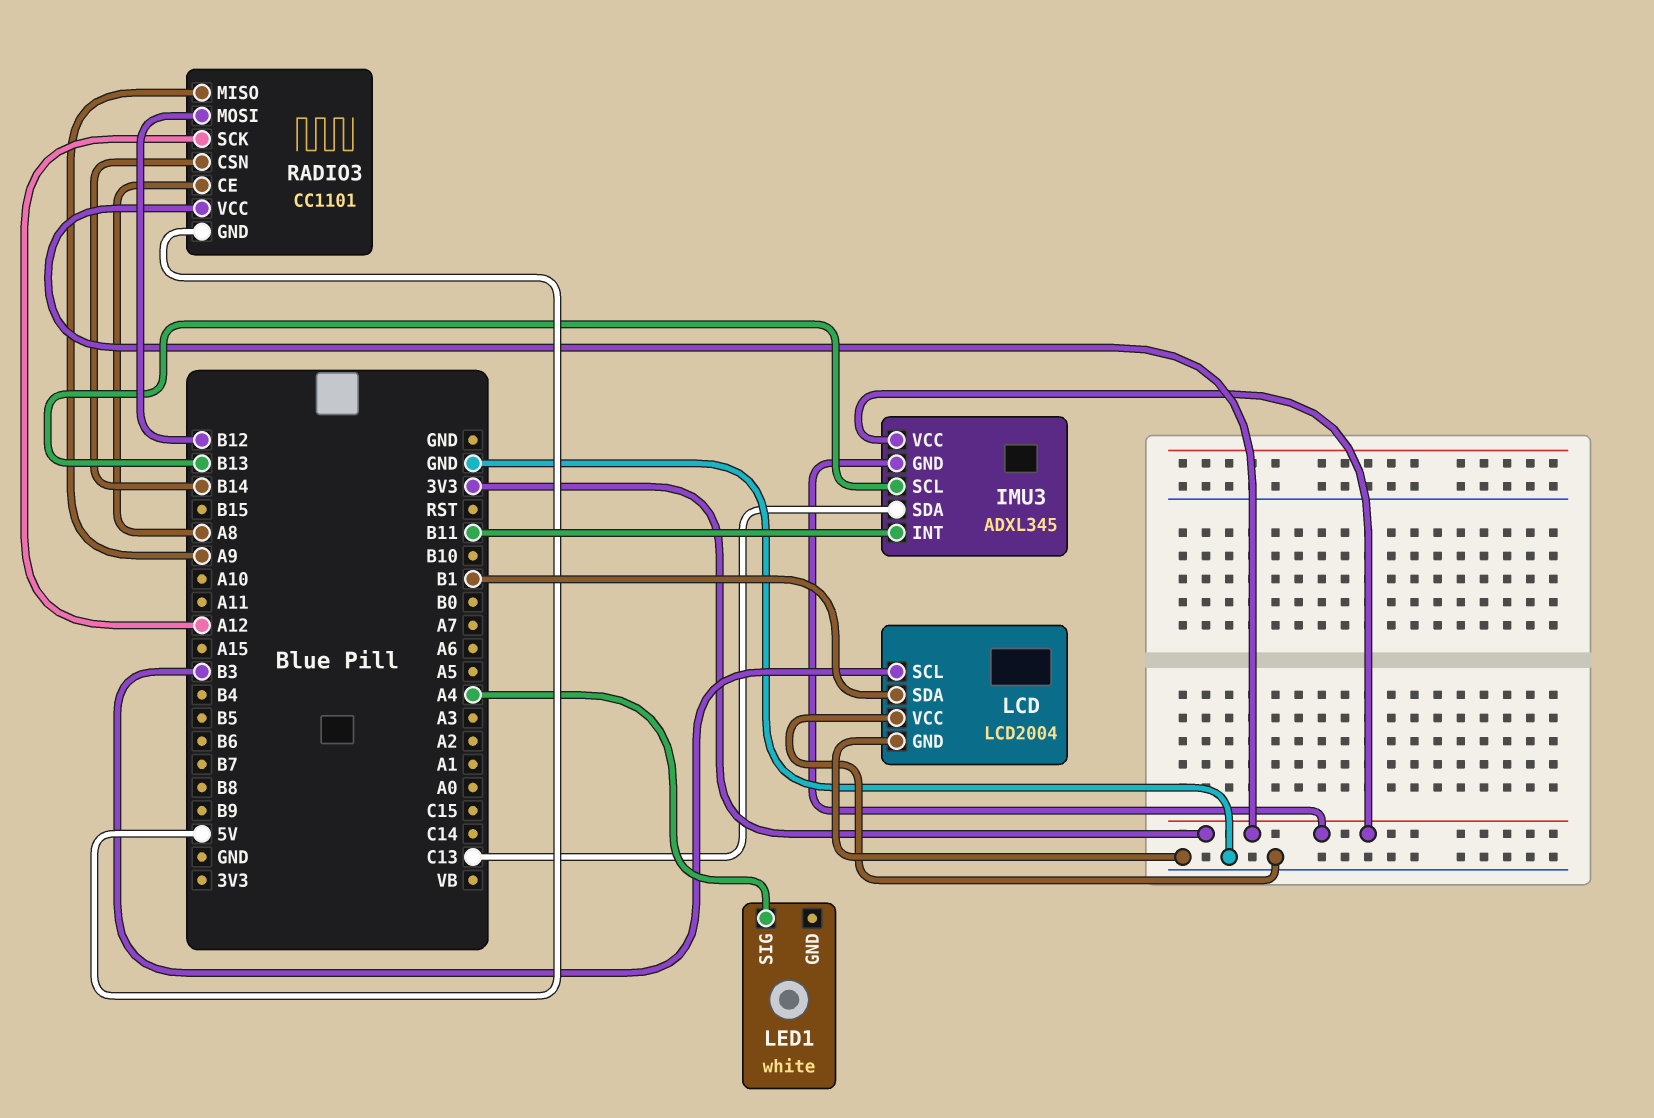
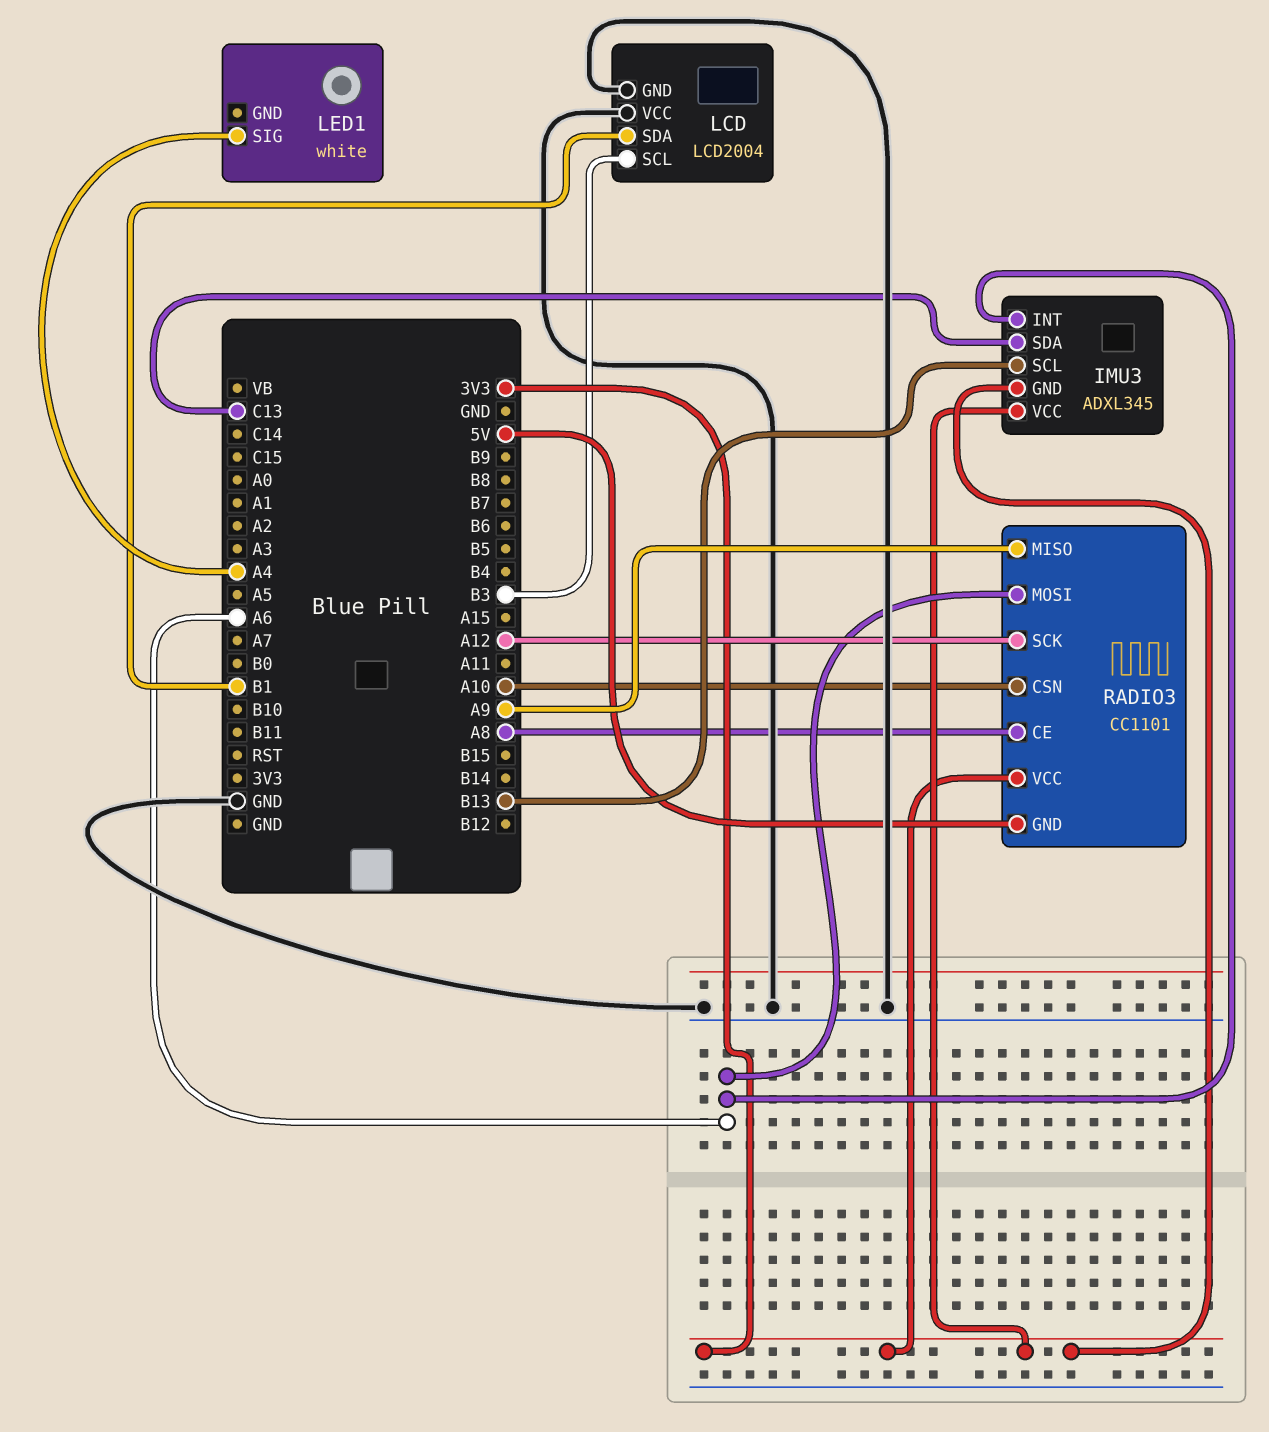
IMU3 pin INT: B11 -> A6
RADIO3 pin CSN: B14 -> A10
RADIO3 pin MOSI: B12 -> A6

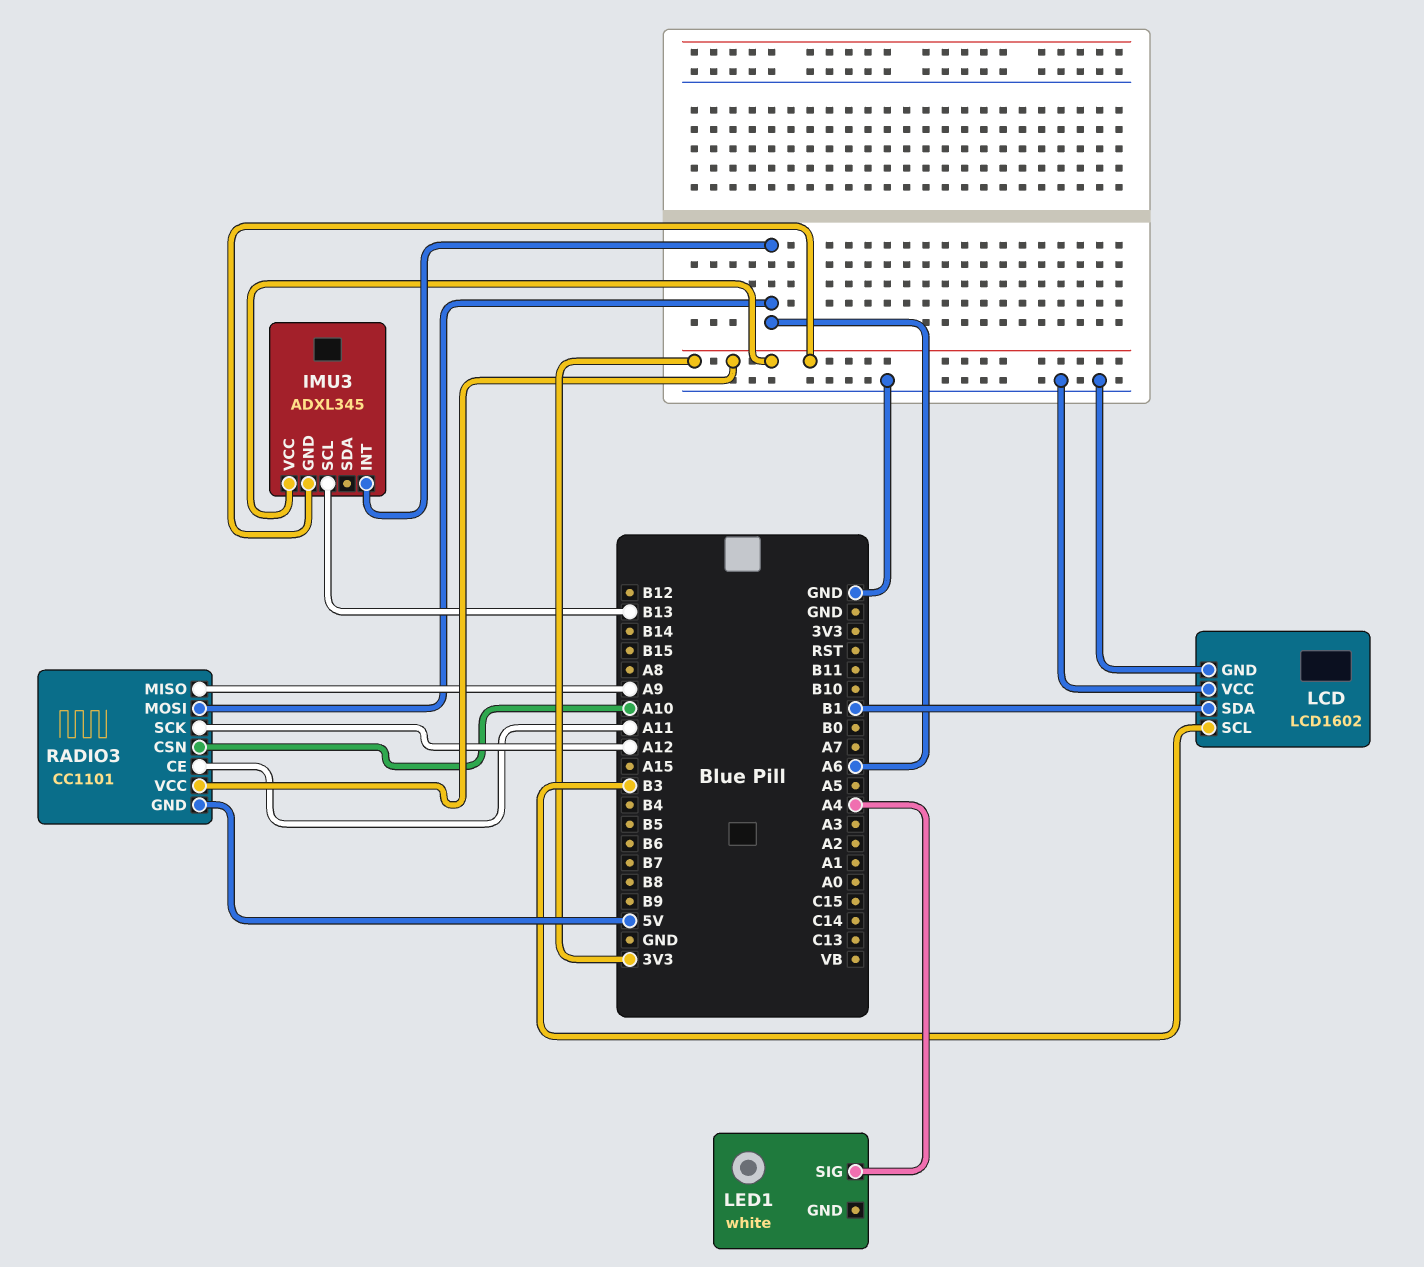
IMU3 pin SDA: C13 -> none
LCD: LCD2004 -> LCD1602
RADIO3 pin CE: A8 -> A11

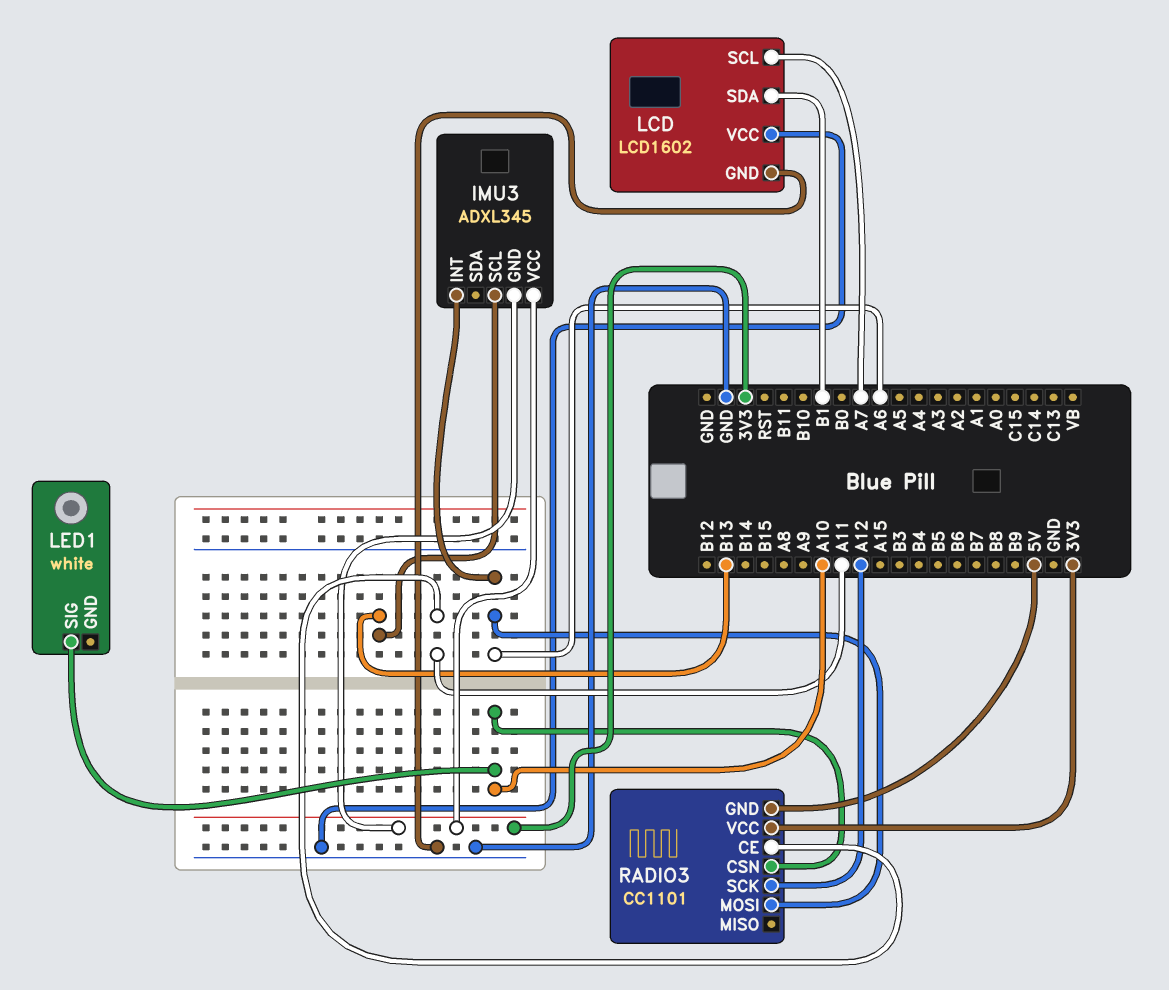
LCD pin SCL: B3 -> A7
LED1 pin SIG: A4 -> A10
RADIO3 pin MISO: A9 -> none

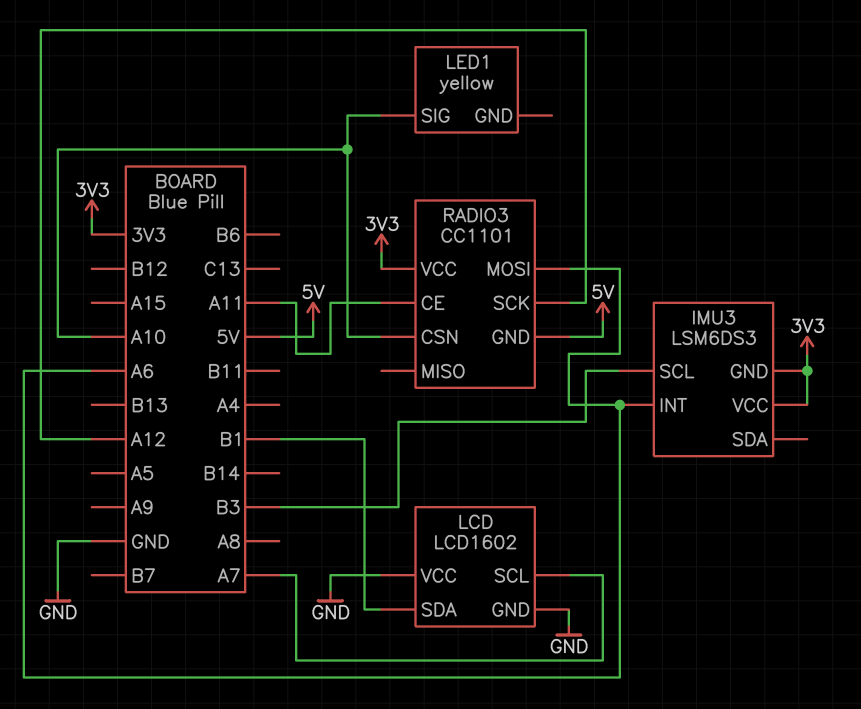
IMU3: ADXL345 -> LSM6DS3
IMU3 pin SCL: B13 -> B3
LED1: white -> yellow

